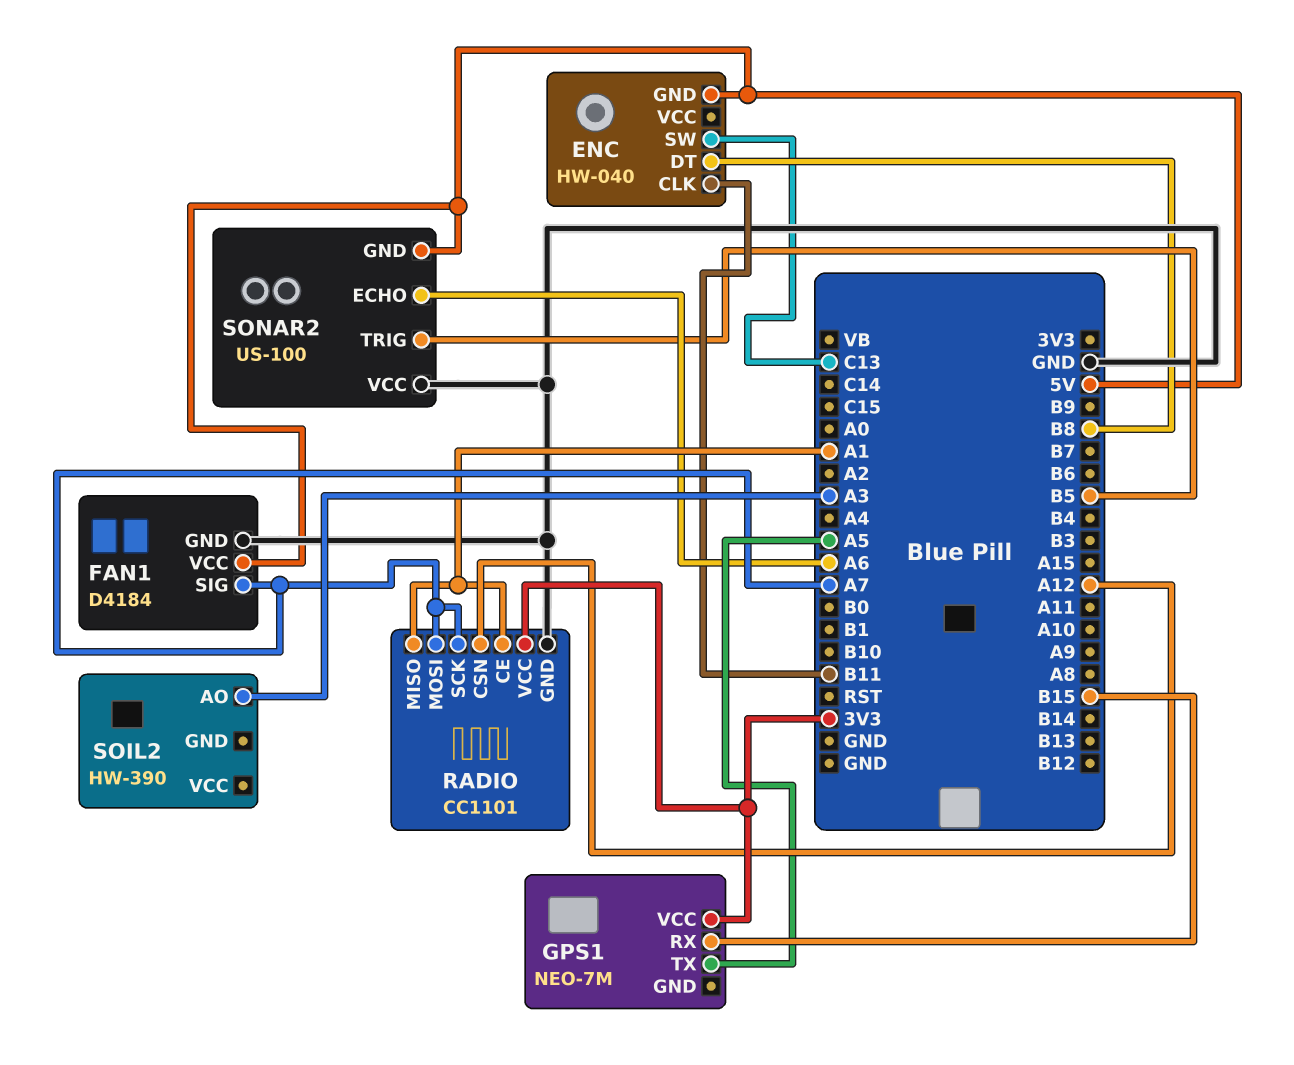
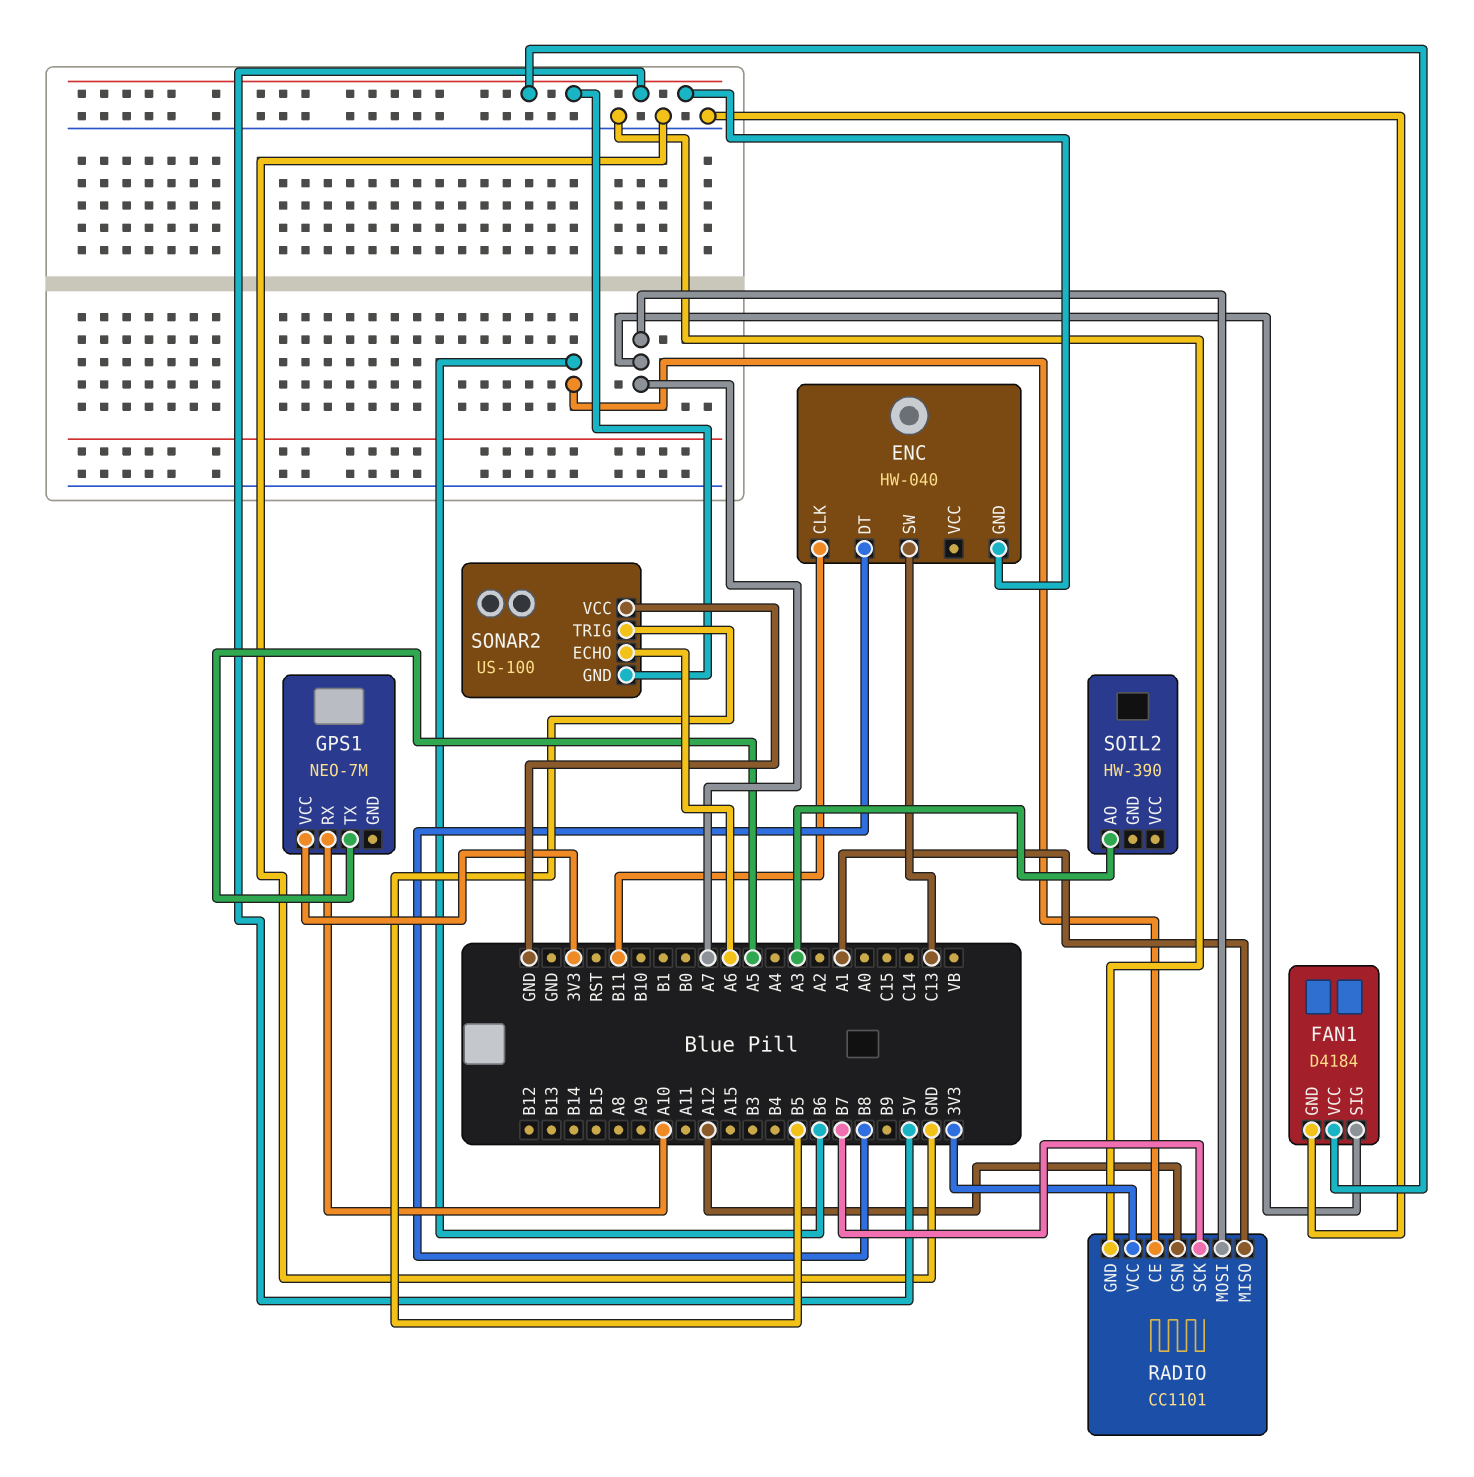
GPS1 pin RX: B15 -> A10
RADIO pin CE: A1 -> B6
RADIO pin SCK: A7 -> B7

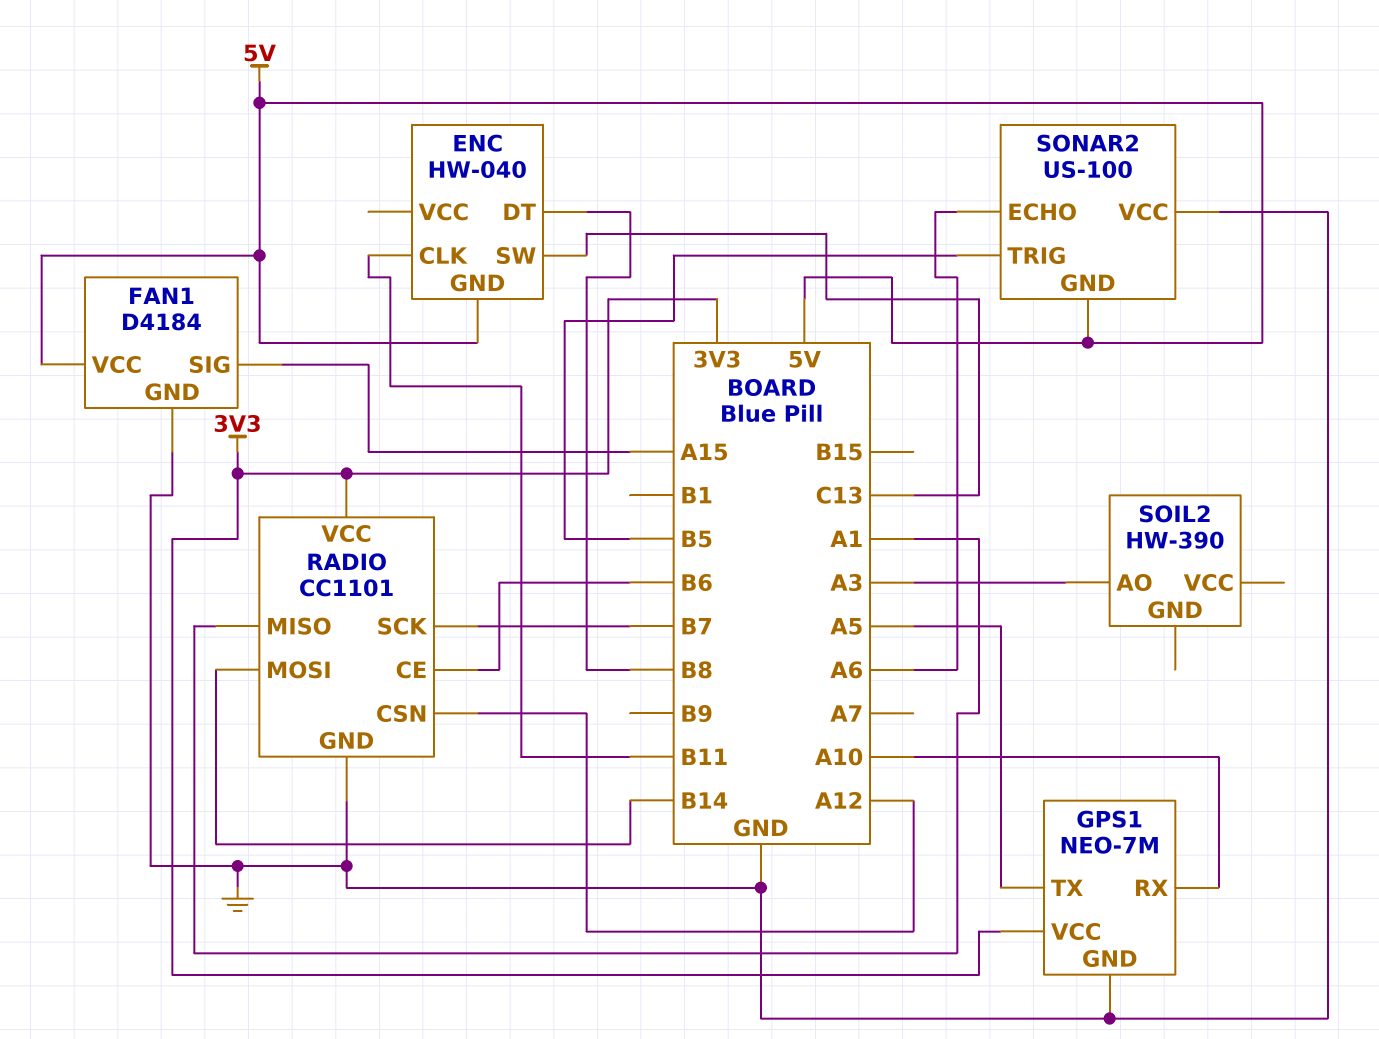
FAN1 pin SIG: A7 -> A15
GPS1 pin GND: none -> GND
RADIO pin MOSI: A7 -> B14

